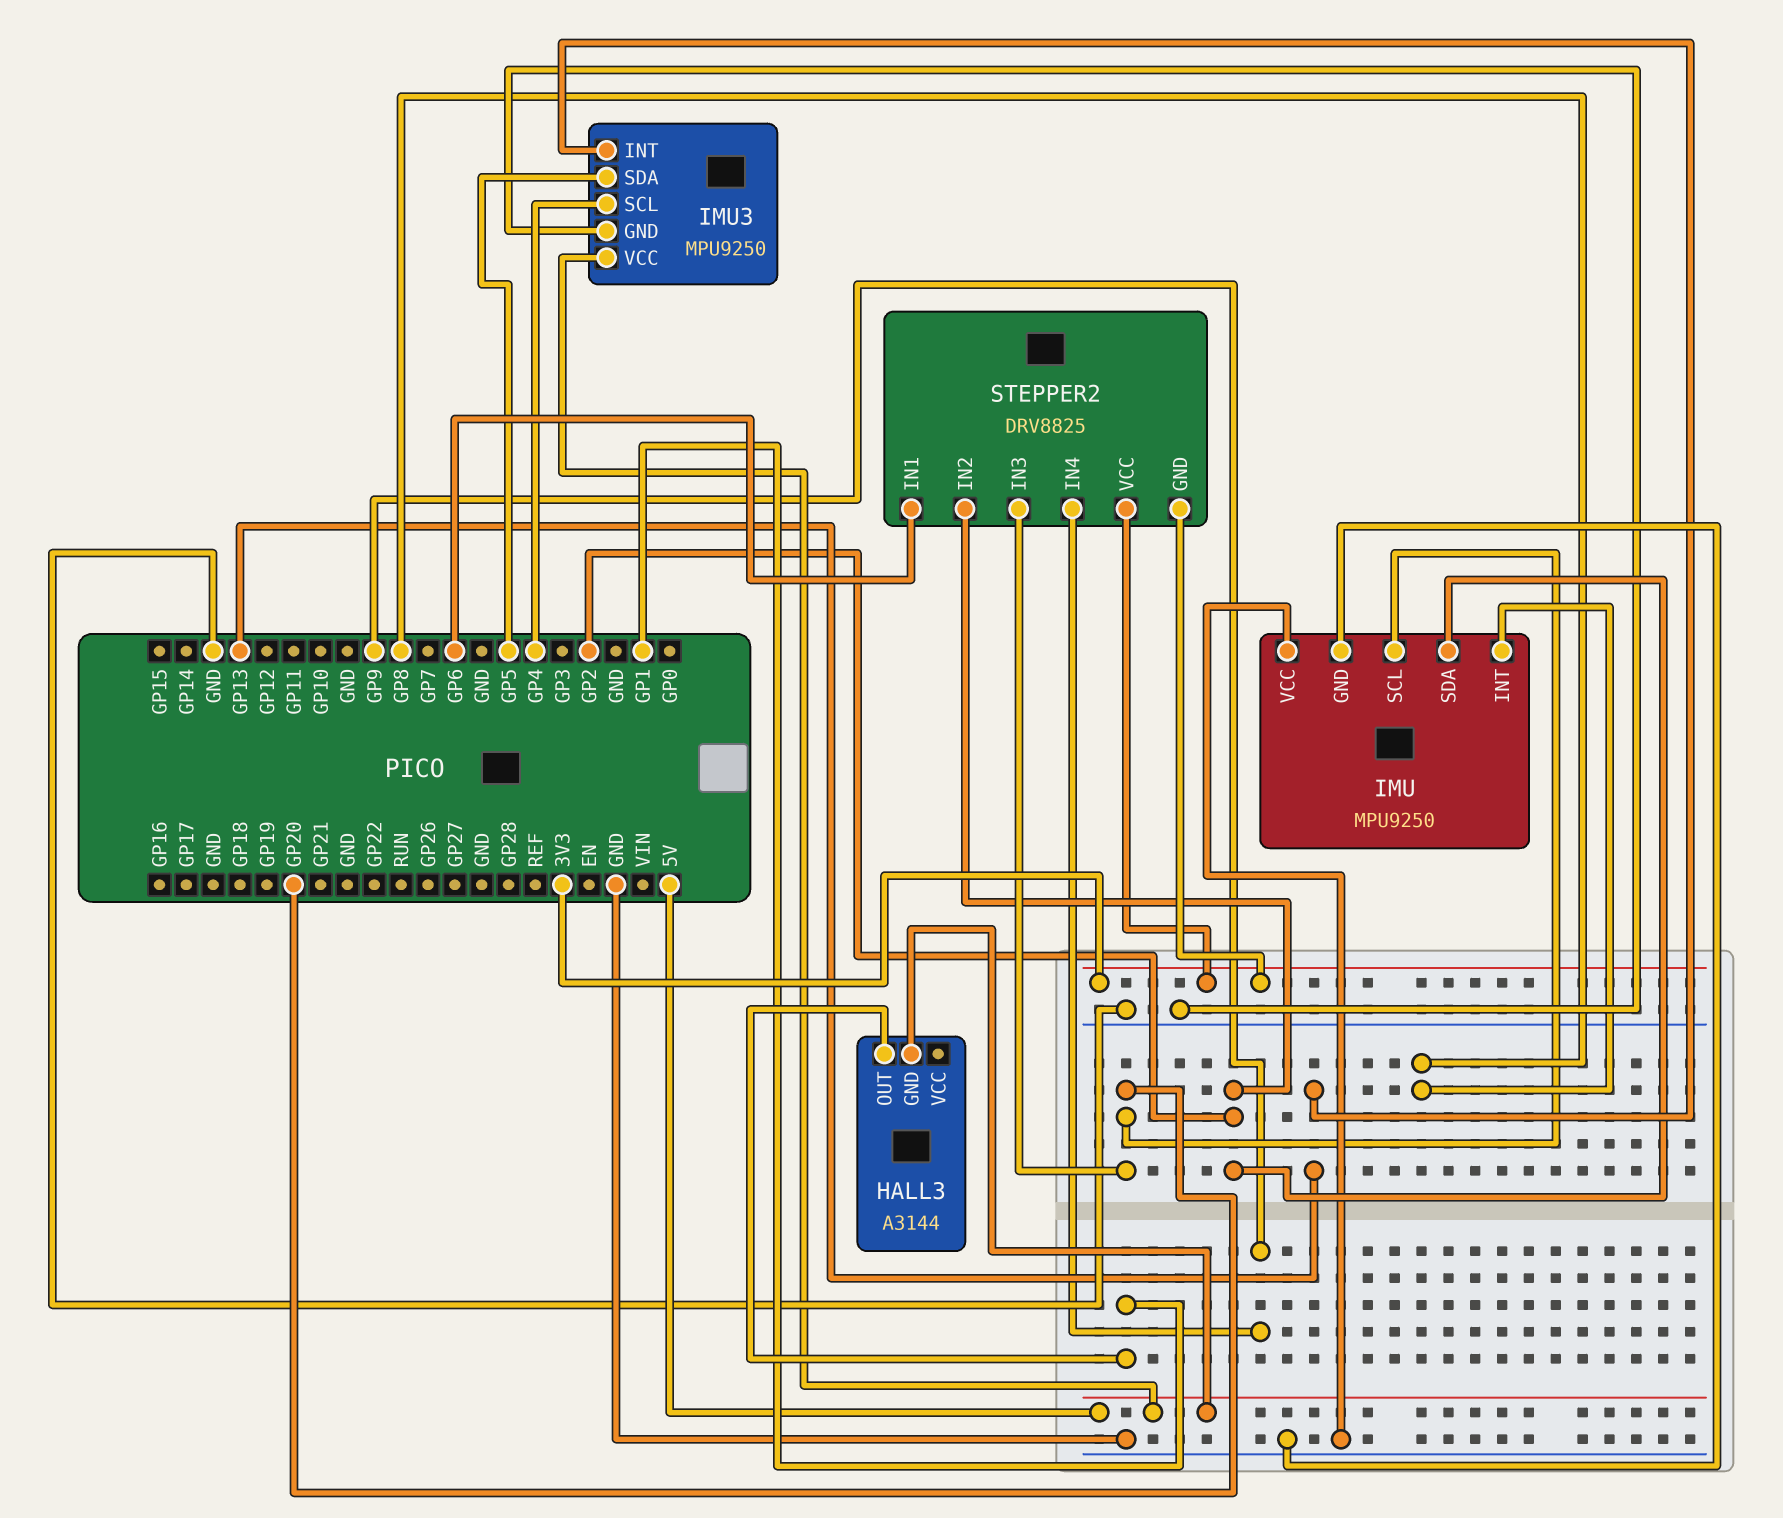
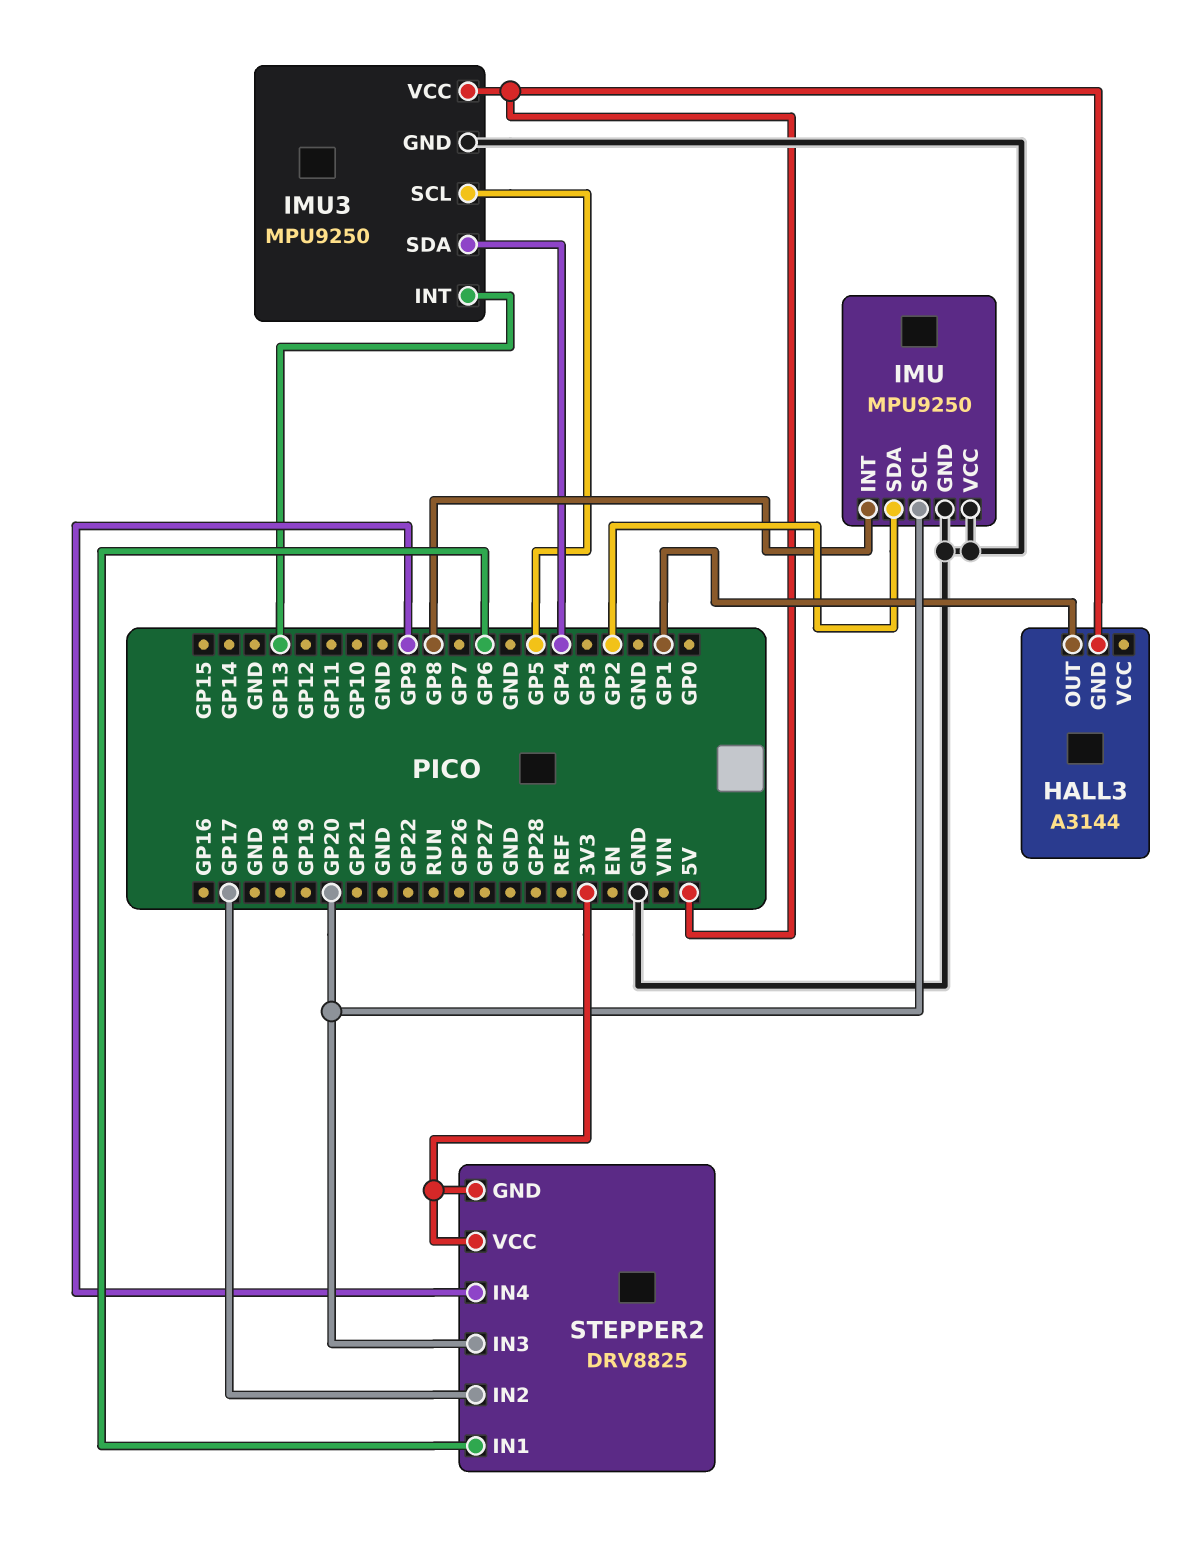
IMU3 pin SCL: GP4 -> GP5
IMU3 pin SDA: GP5 -> GP4
STEPPER2 pin IN2: GP2 -> GP17

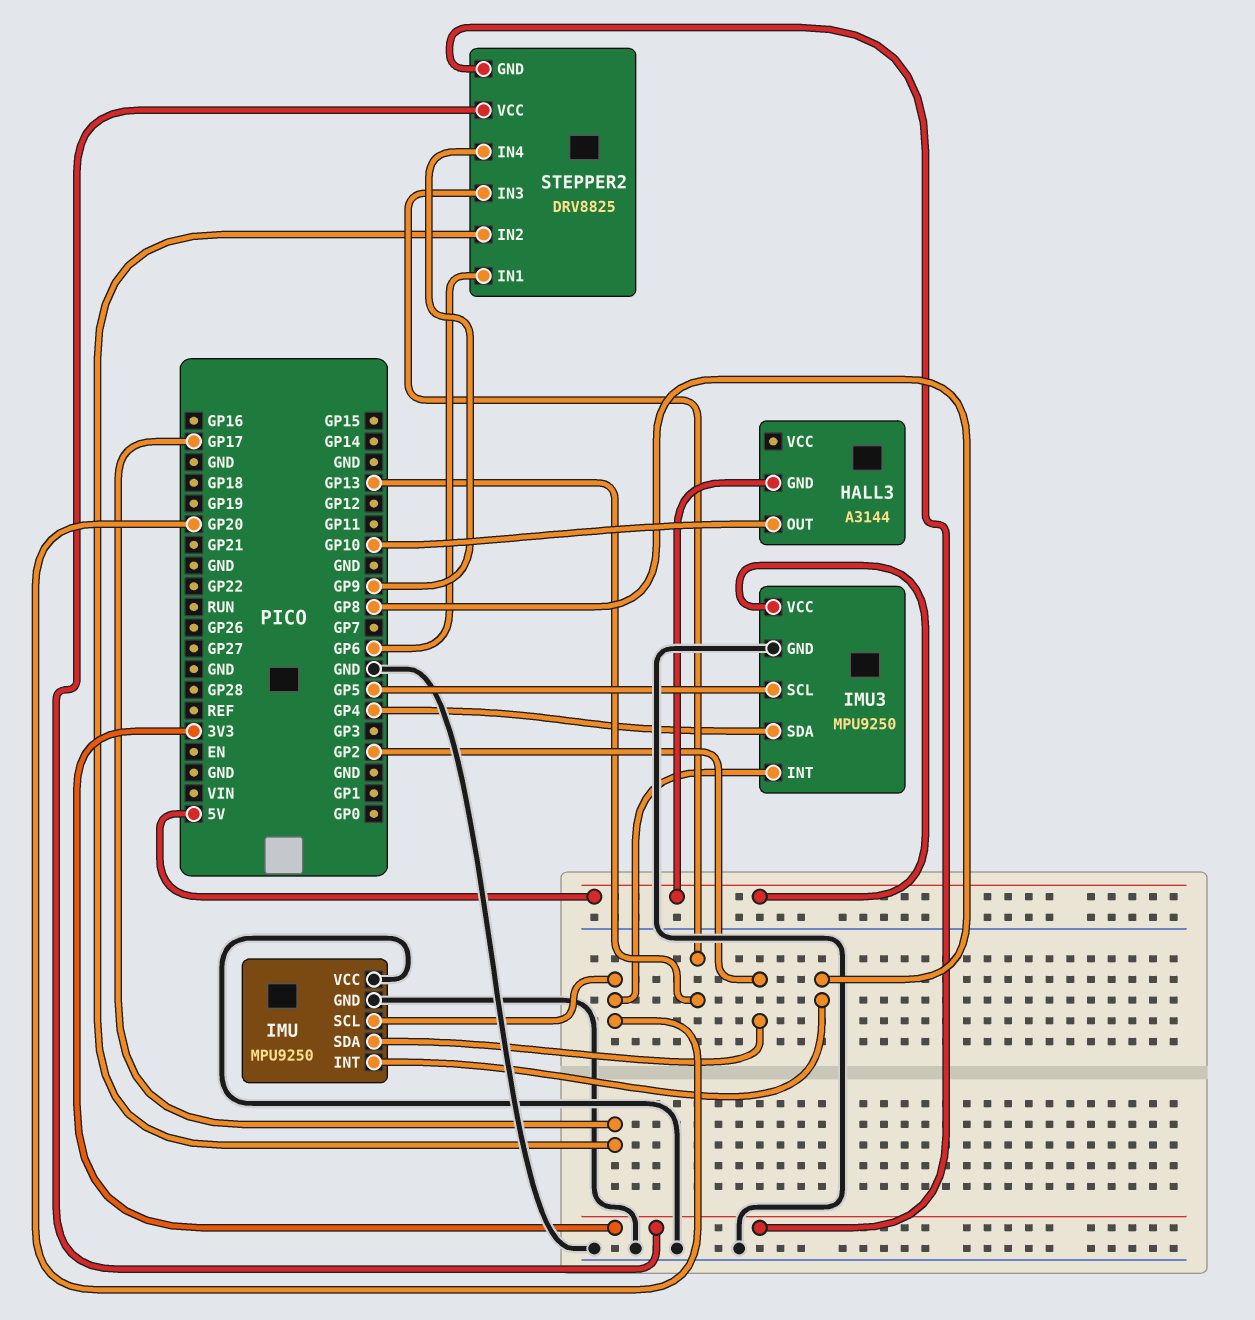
HALL3 pin OUT: GP1 -> GP10
IMU3 pin INT: GP13 -> GP20
STEPPER2 pin IN3: GP20 -> GP13

